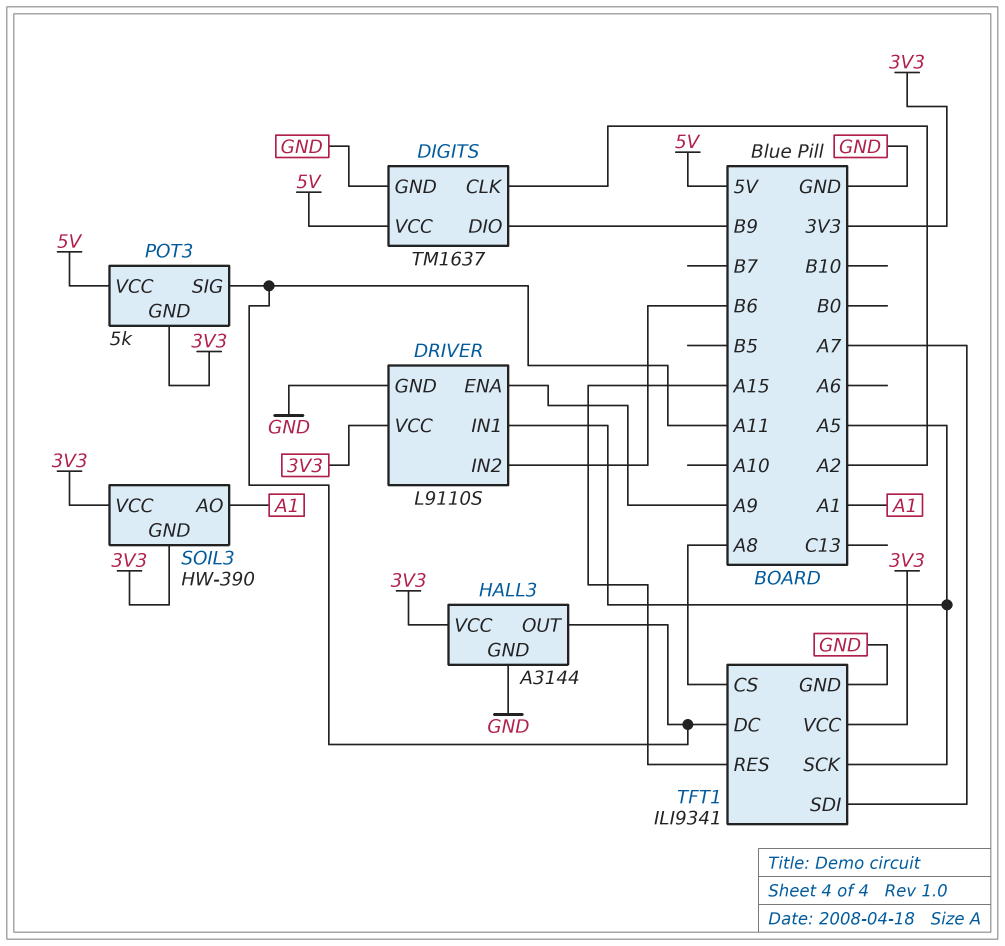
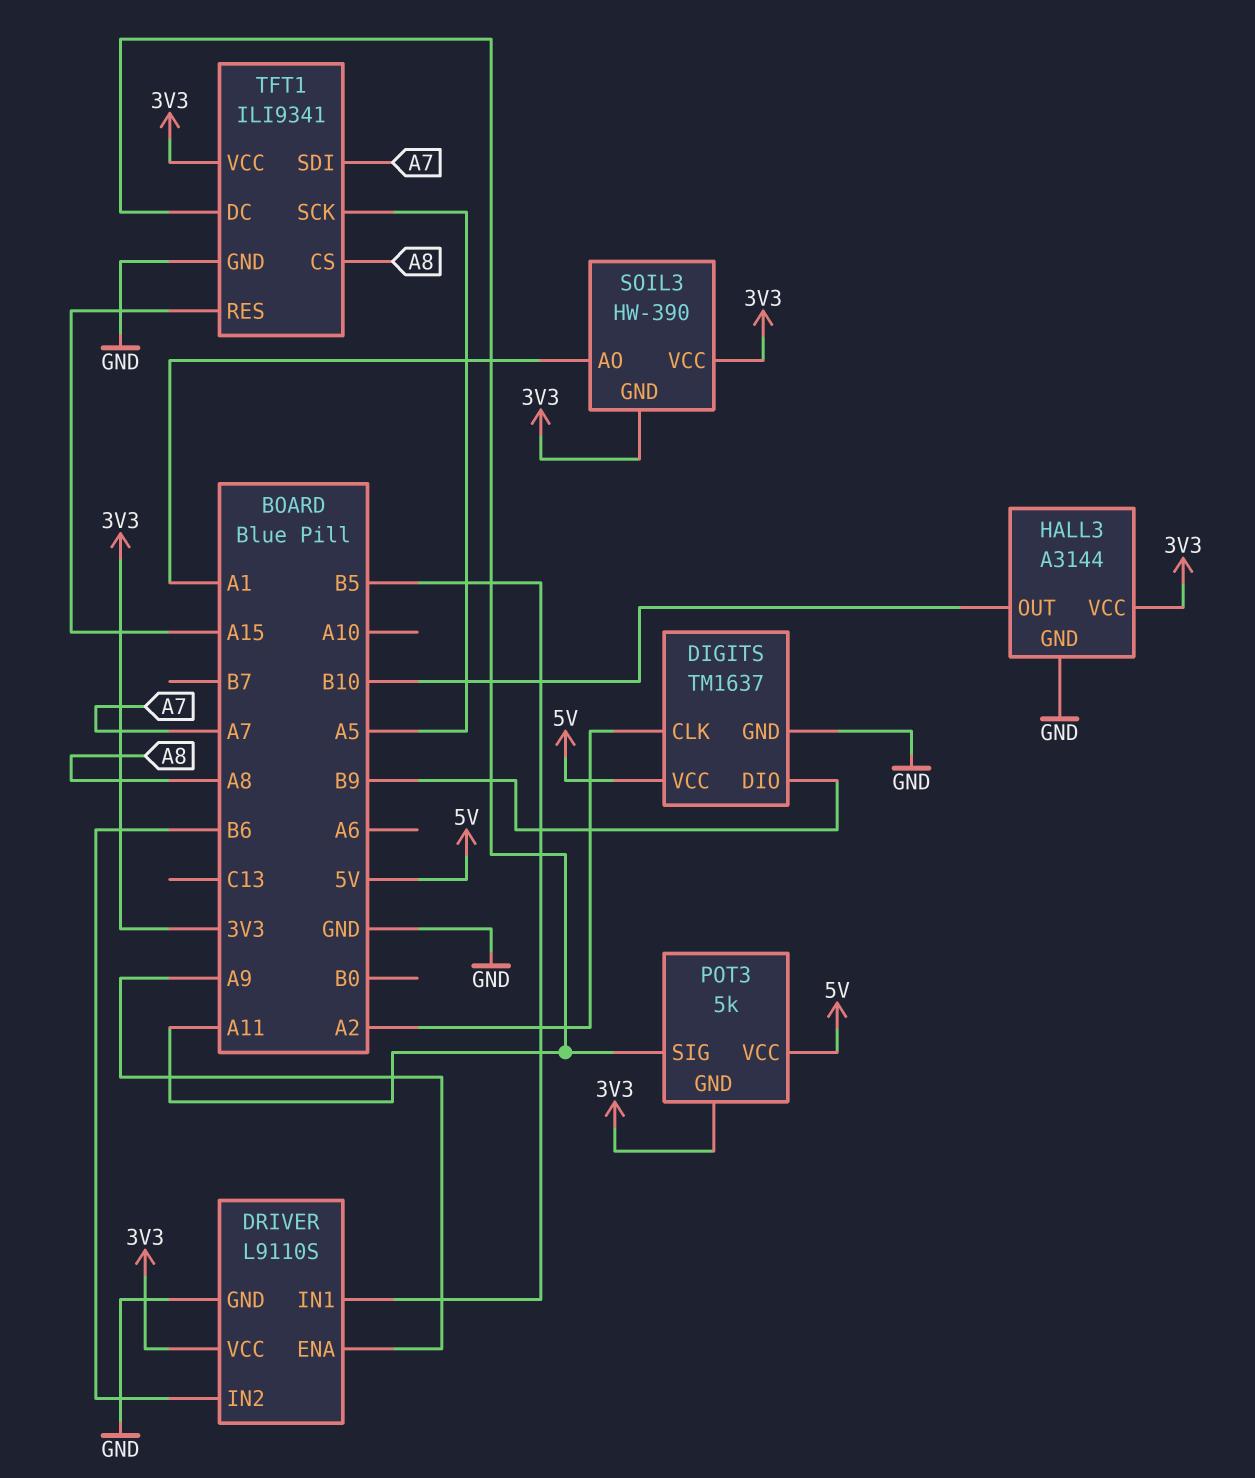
DRIVER pin IN1: A5 -> B5
HALL3 pin OUT: A11 -> B10

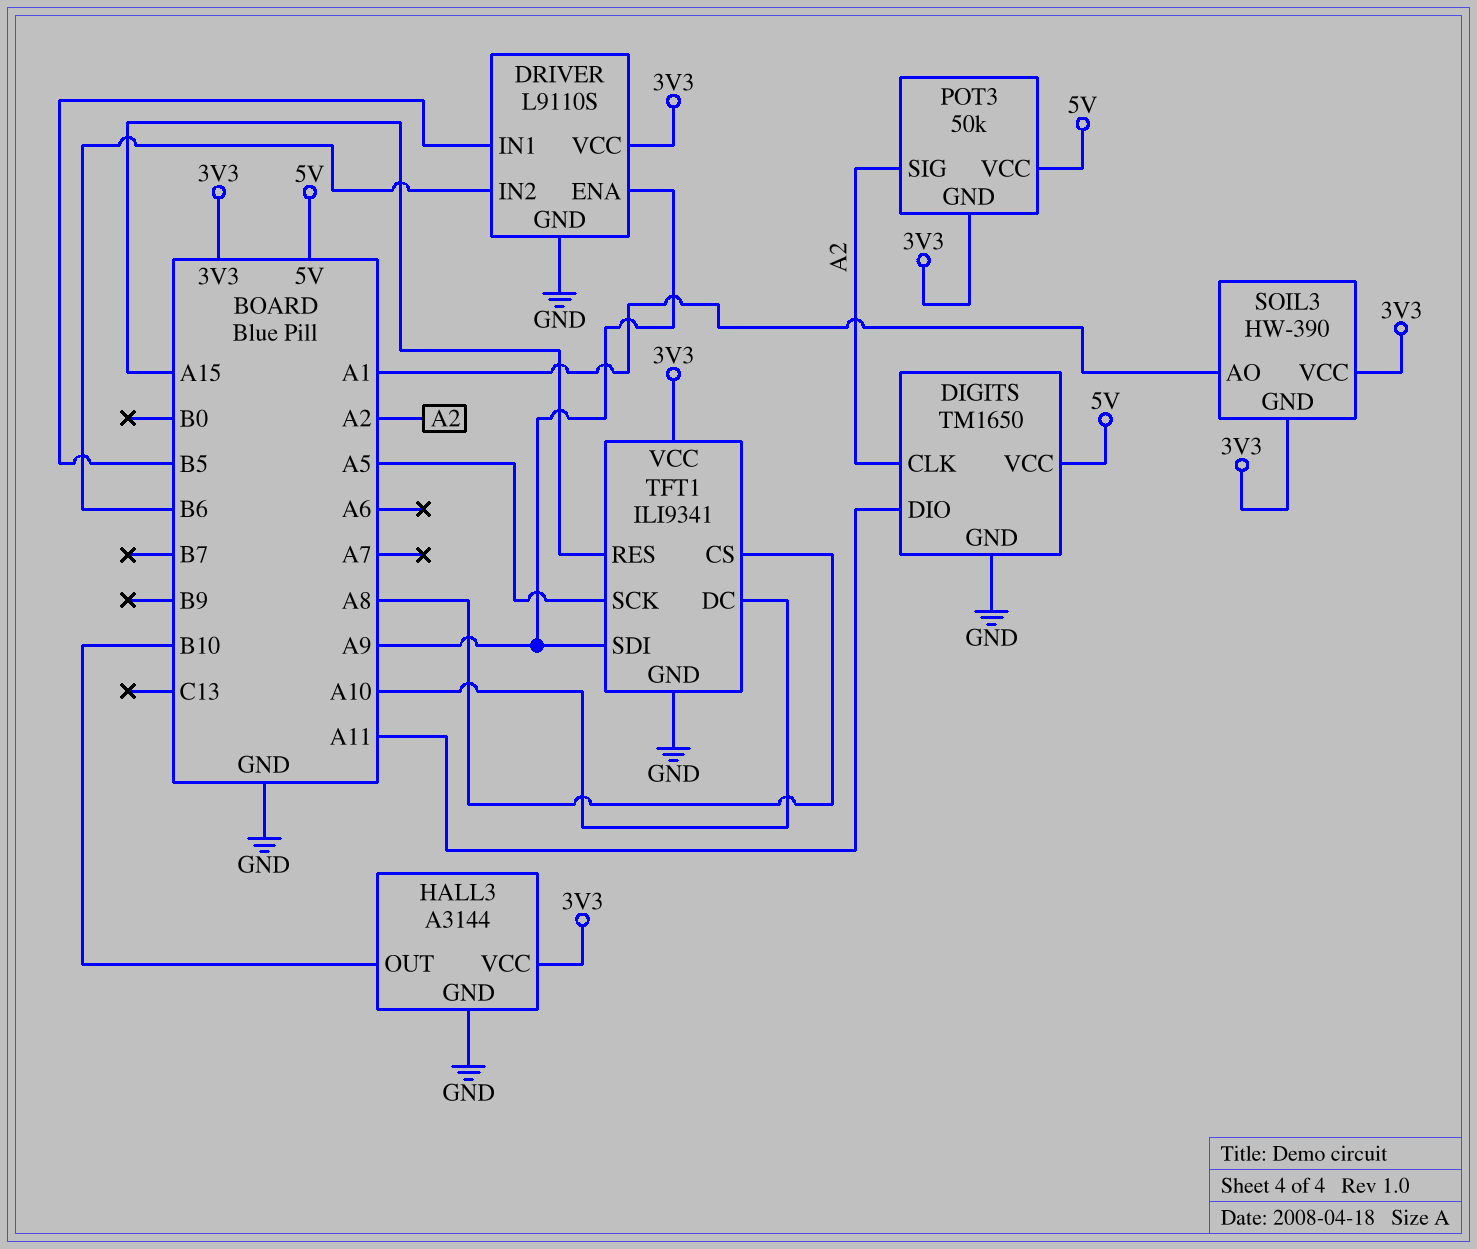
DIGITS: TM1637 -> TM1650
DIGITS pin DIO: B9 -> A11
POT3: 5k -> 50k
POT3 pin SIG: A11 -> A2
TFT1 pin DC: A11 -> A10
TFT1 pin SDI: A7 -> A9

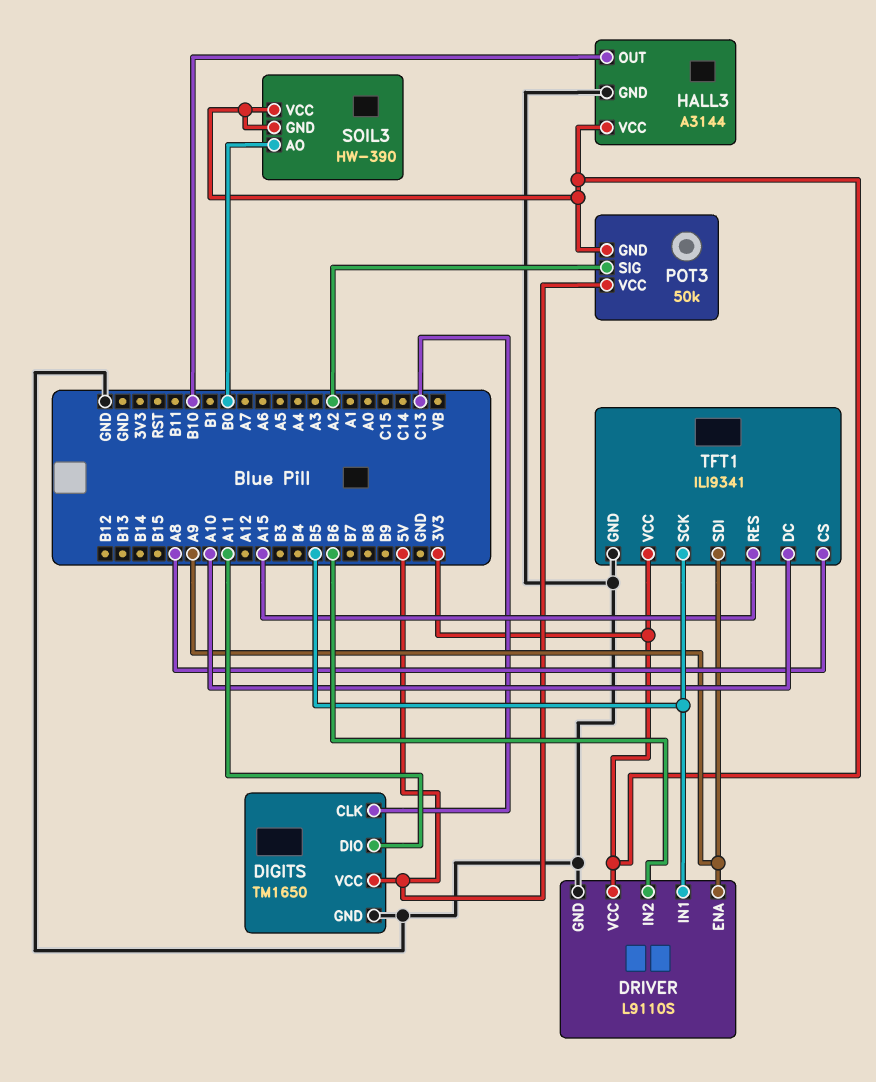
DIGITS pin CLK: A2 -> C13
SOIL3 pin AO: A1 -> B0
TFT1 pin SCK: A5 -> B5

